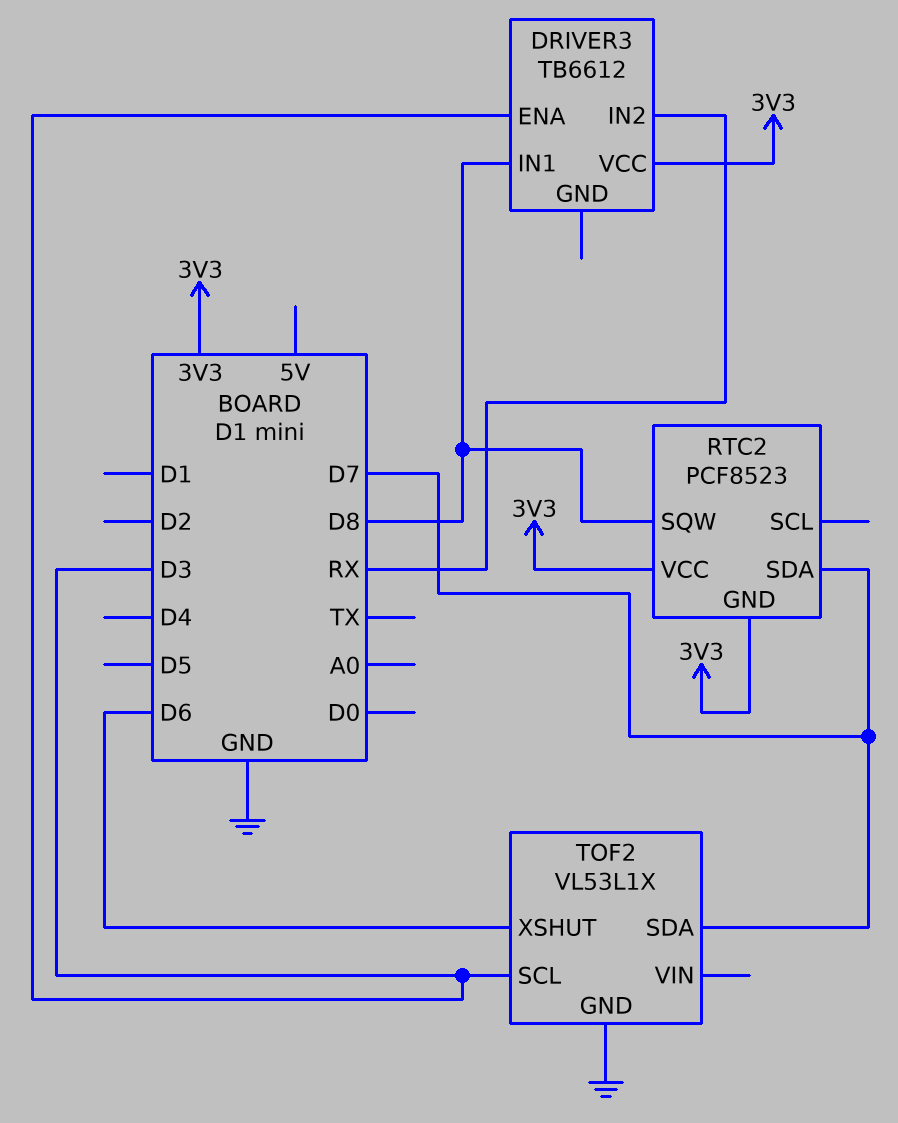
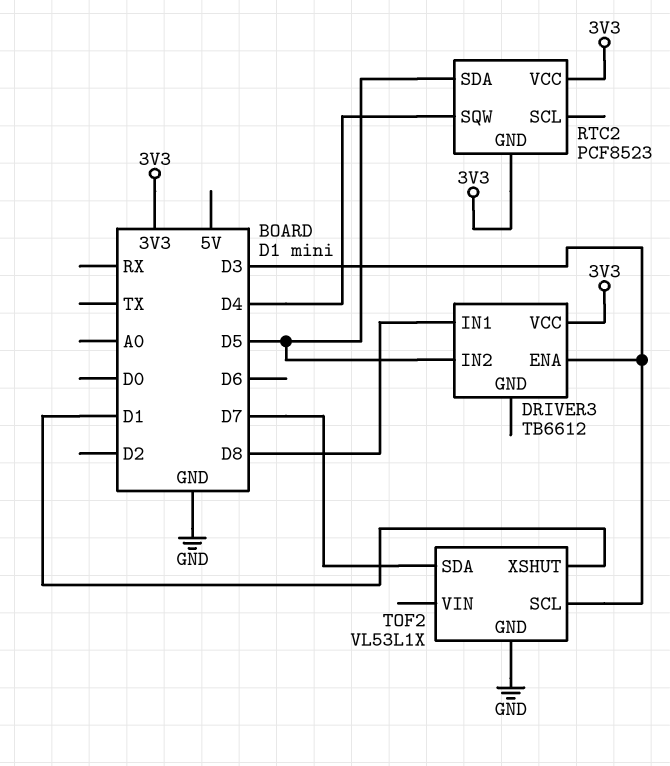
DRIVER3 pin IN2: RX -> D5
RTC2 pin SDA: D7 -> D5
RTC2 pin SQW: D8 -> D4
TOF2 pin XSHUT: D6 -> D1

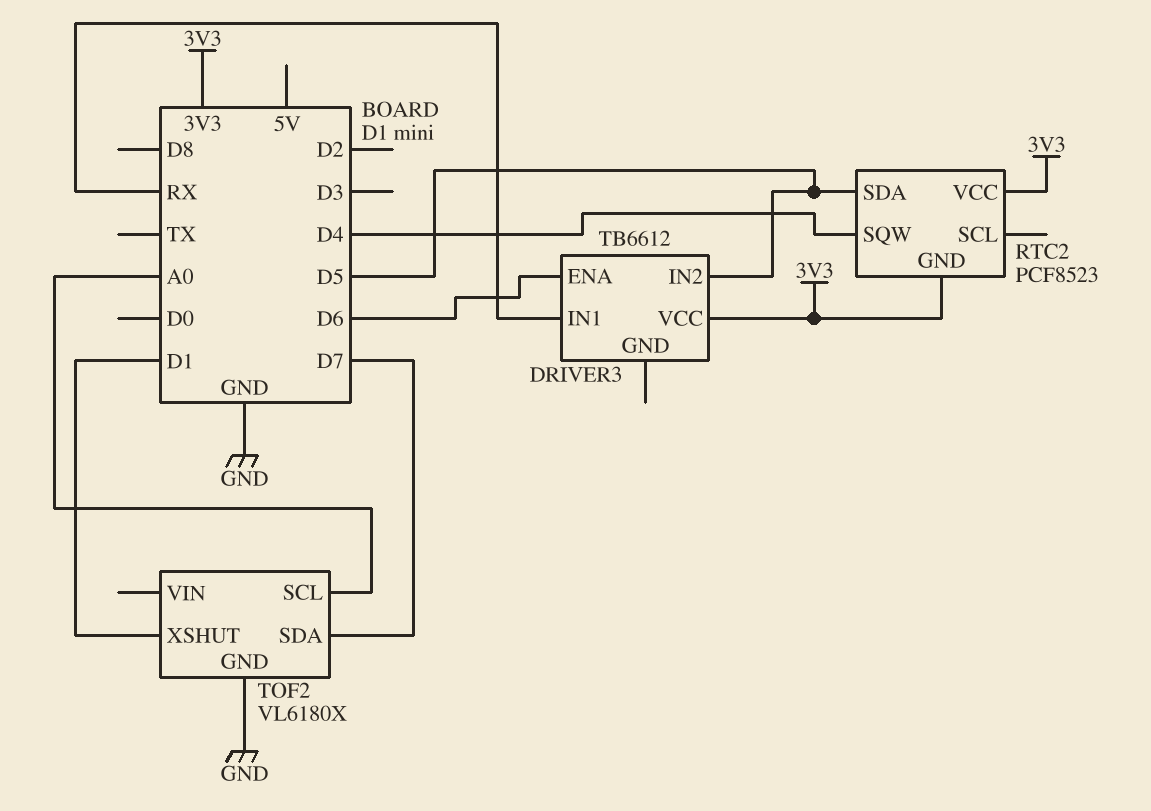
DRIVER3 pin ENA: D3 -> D6
DRIVER3 pin IN1: D8 -> RX
TOF2: VL53L1X -> VL6180X
TOF2 pin SCL: D3 -> A0

